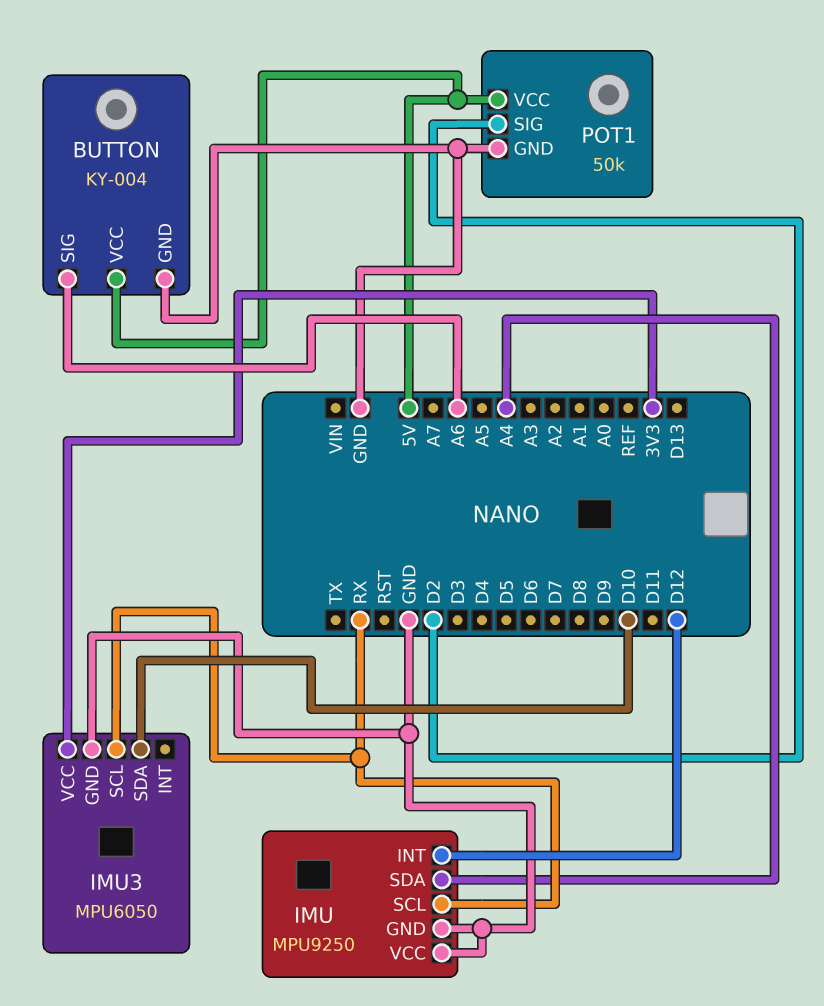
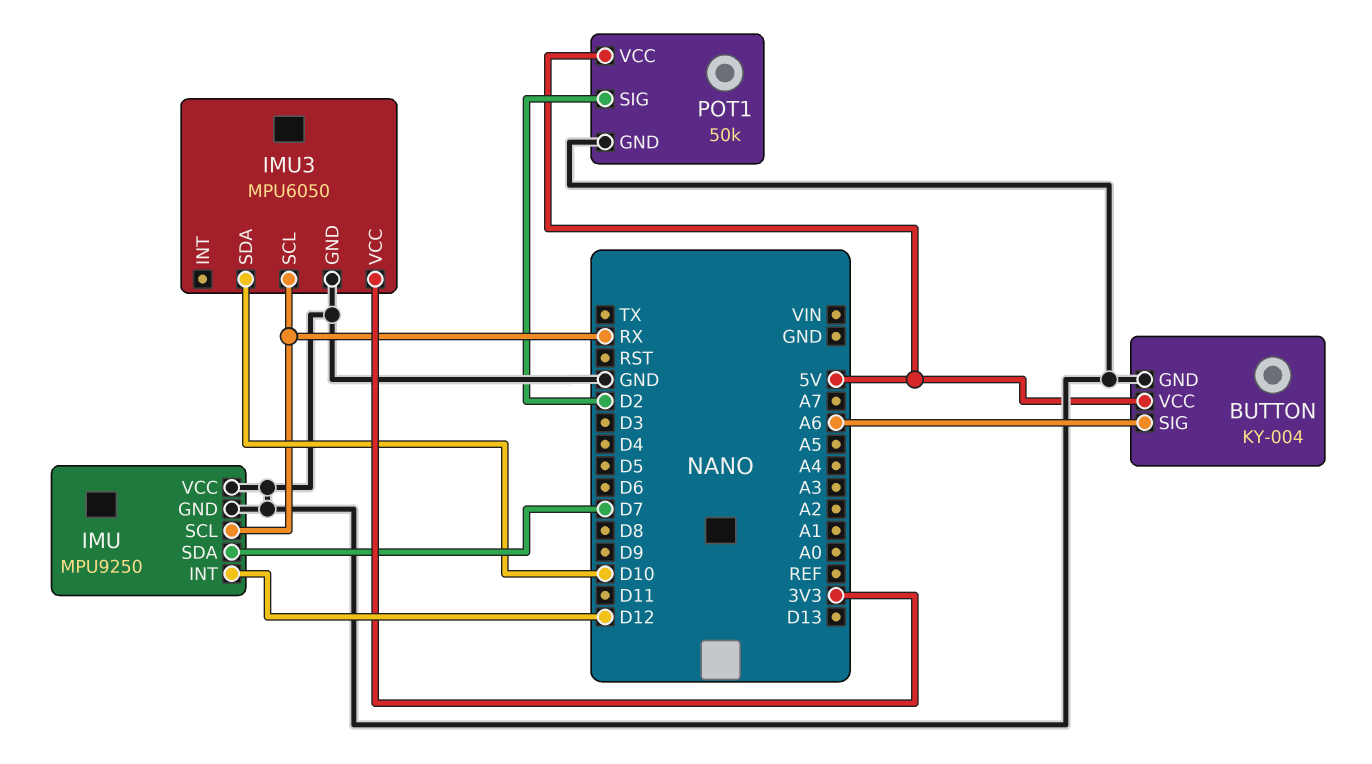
IMU pin SDA: A4 -> D7

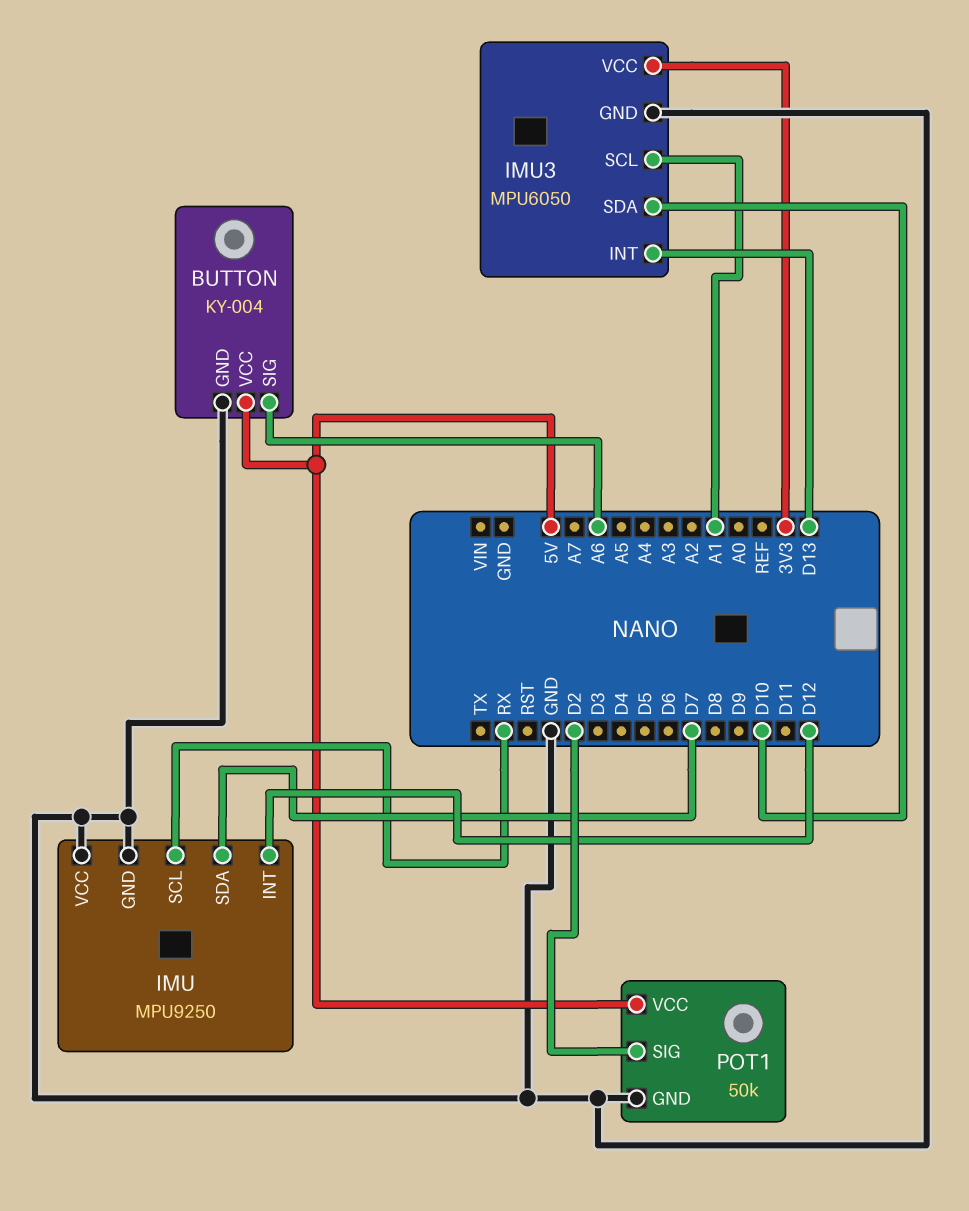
IMU3 pin INT: none -> D13
IMU3 pin SCL: RX -> A1

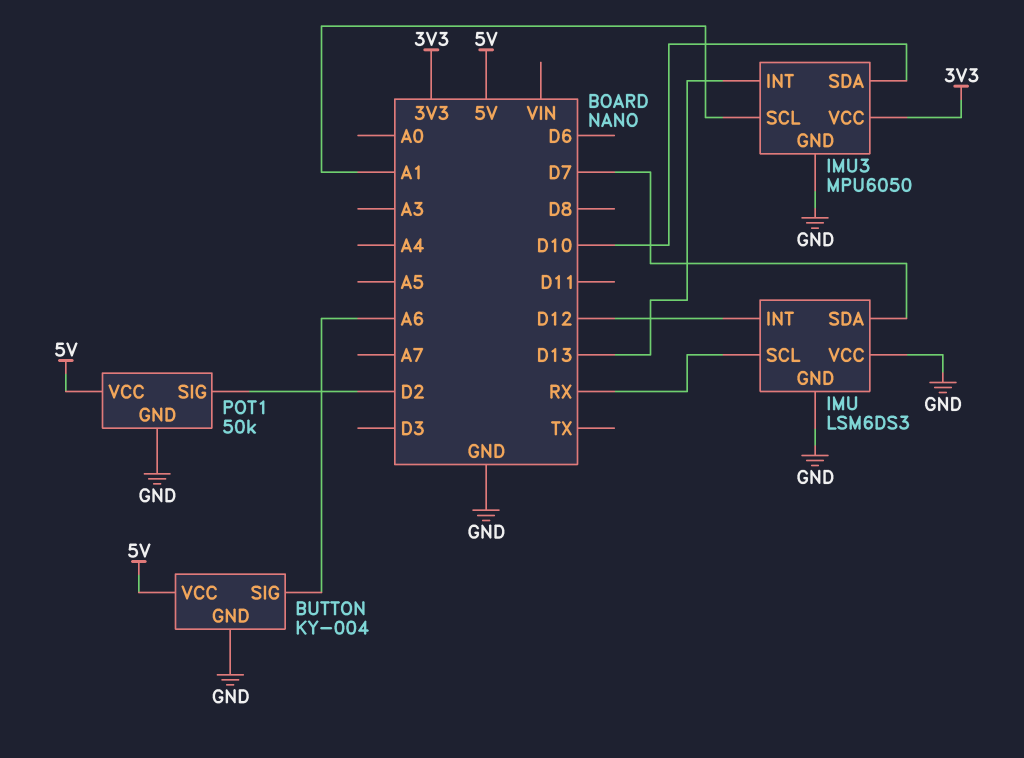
IMU: MPU9250 -> LSM6DS3

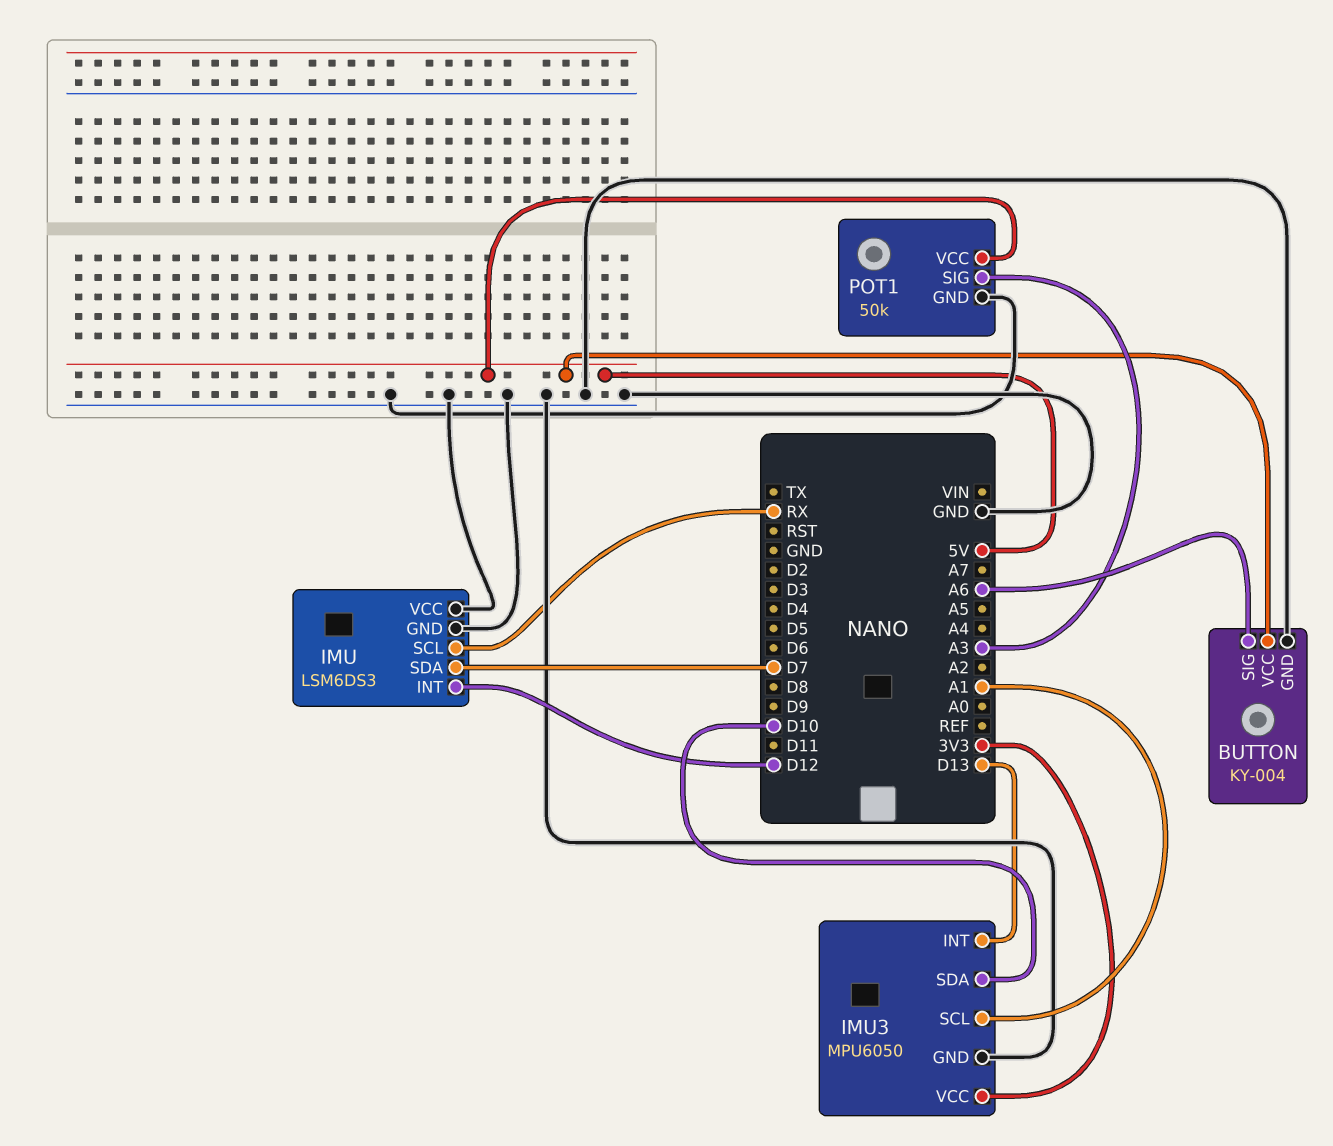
POT1 pin SIG: D2 -> A3

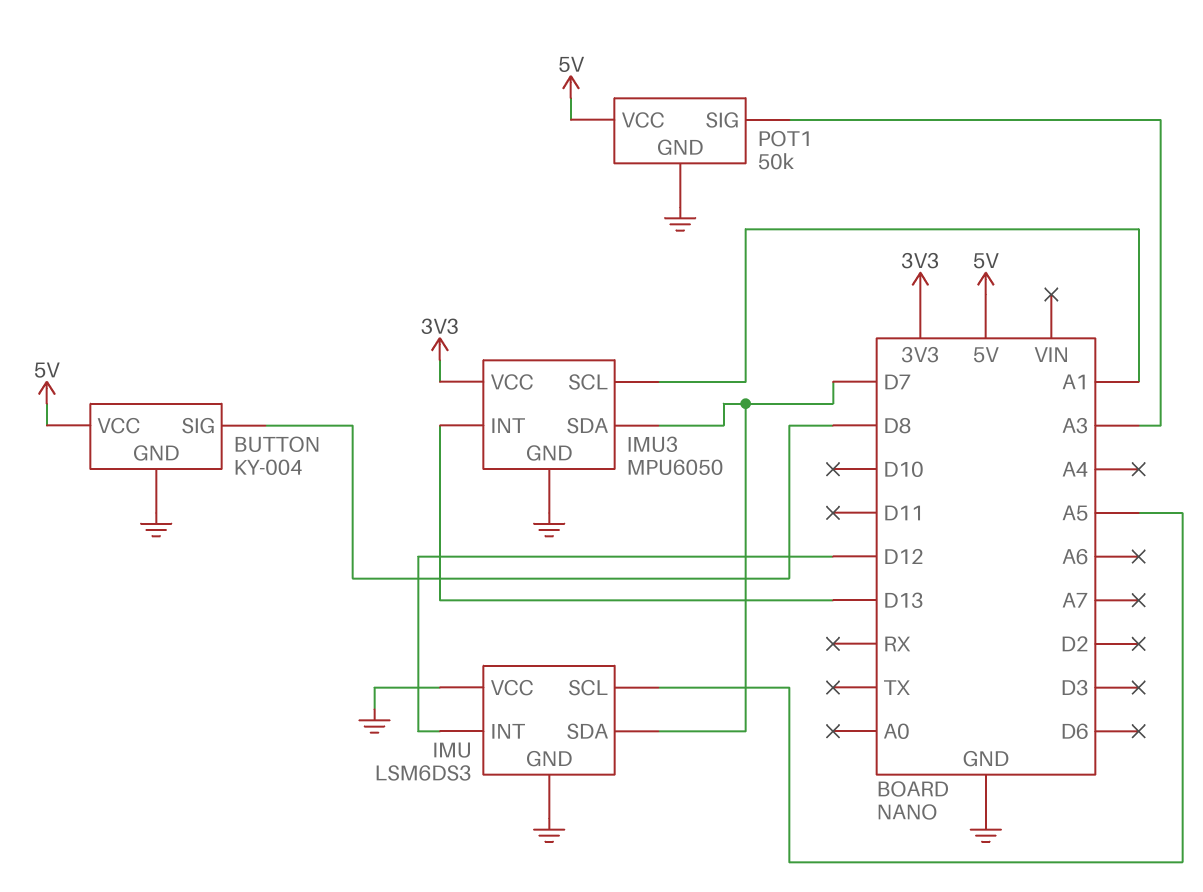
BUTTON pin SIG: A6 -> D8
IMU pin SCL: RX -> A5
IMU3 pin SDA: D10 -> D7

